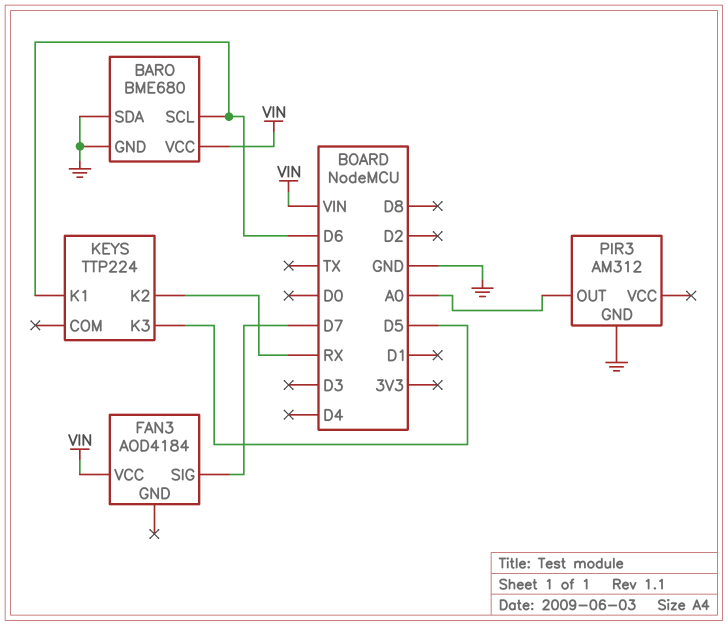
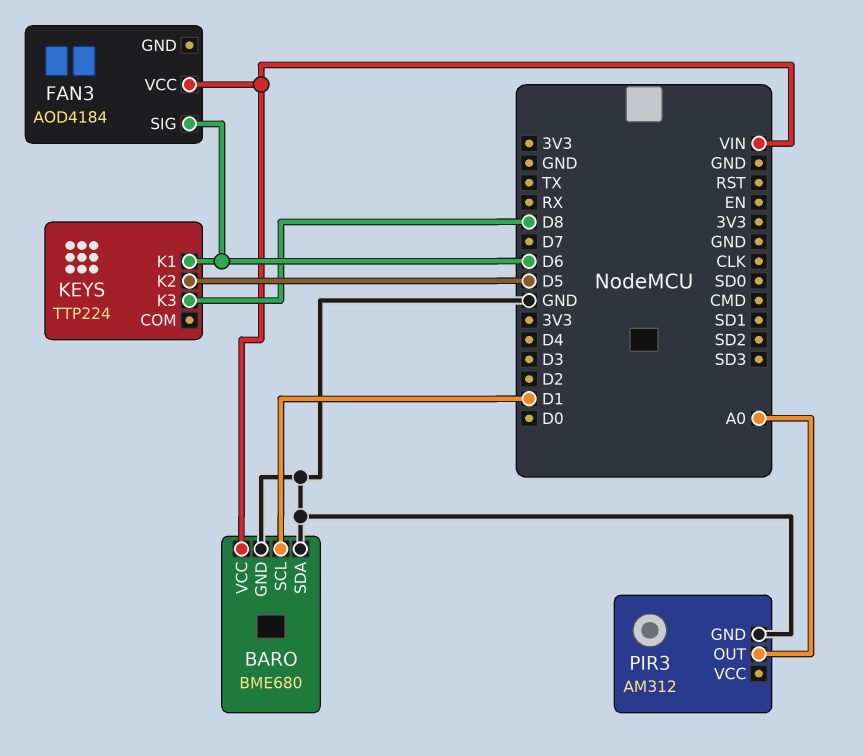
BARO pin SCL: D6 -> D1
FAN3 pin SIG: D7 -> D6
KEYS pin K2: RX -> D5
KEYS pin K3: D5 -> D8

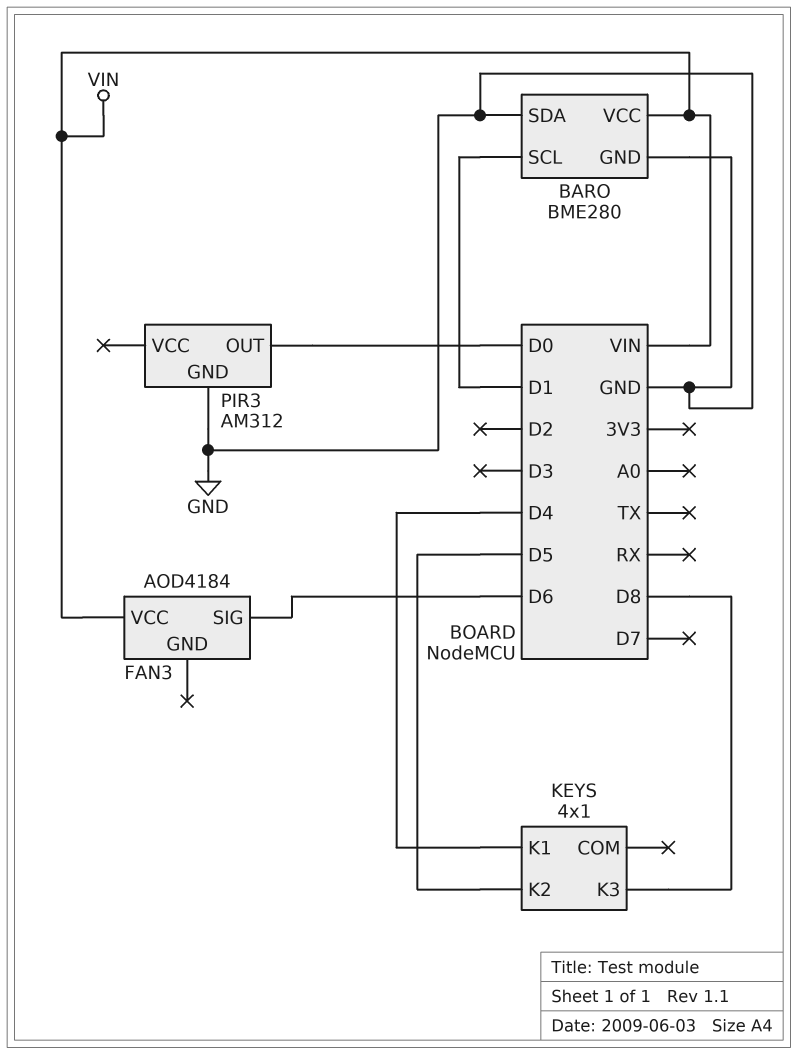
BARO: BME680 -> BME280
KEYS: TTP224 -> 4x1
KEYS pin K1: D6 -> D4
PIR3 pin OUT: A0 -> D0

